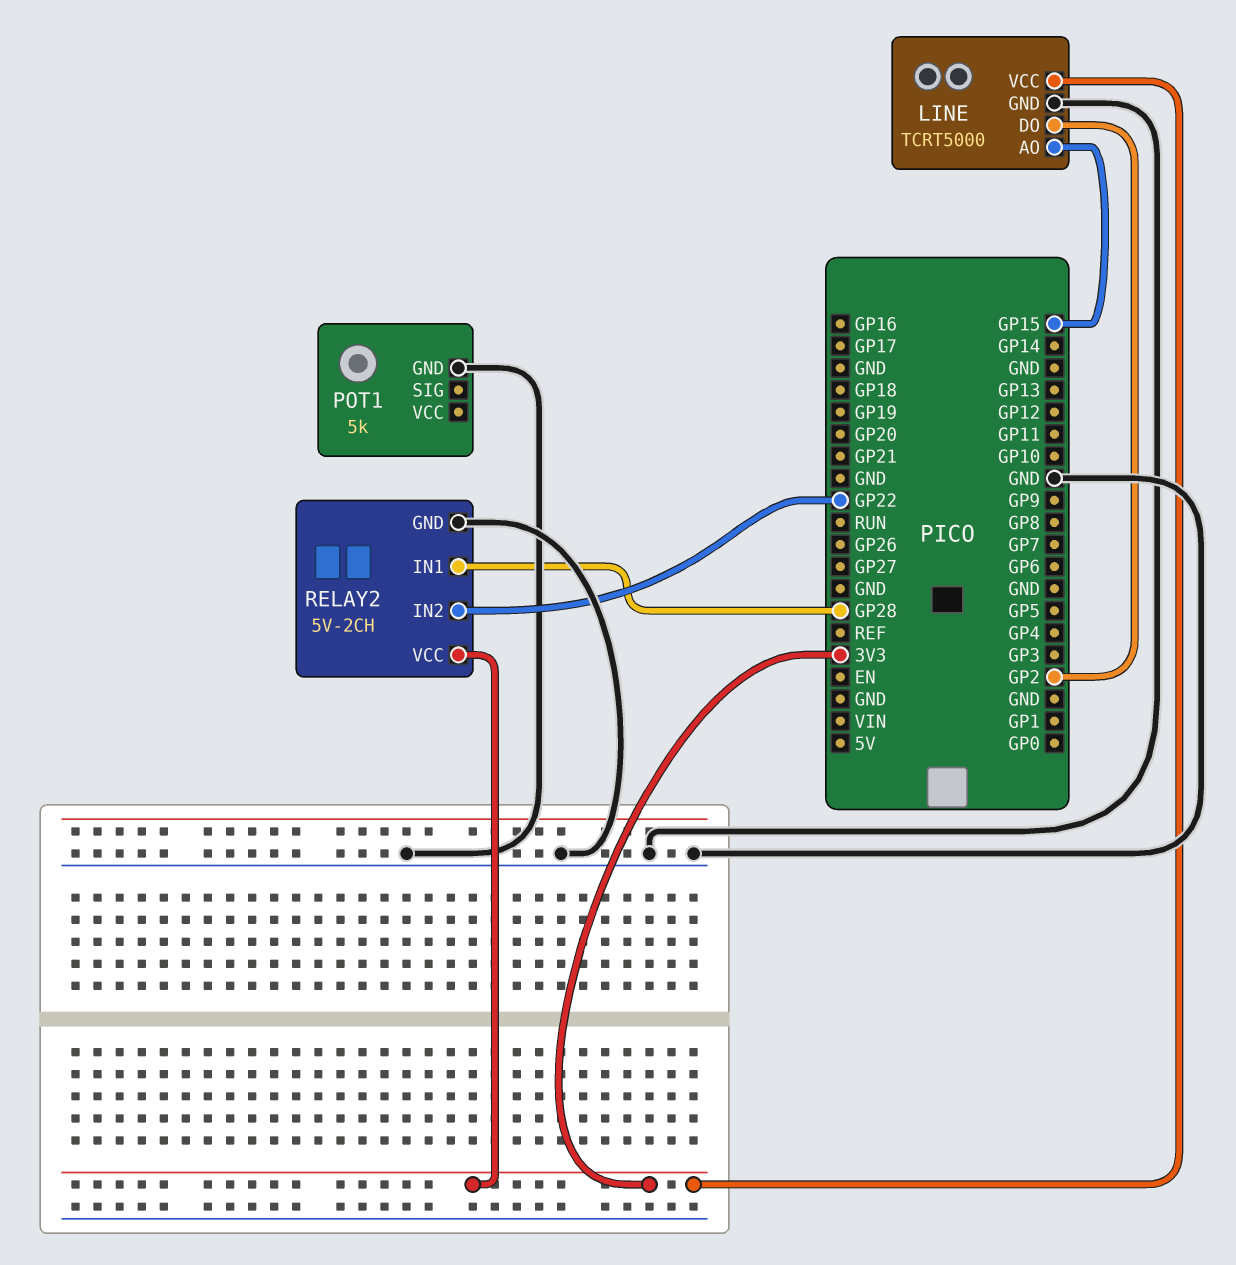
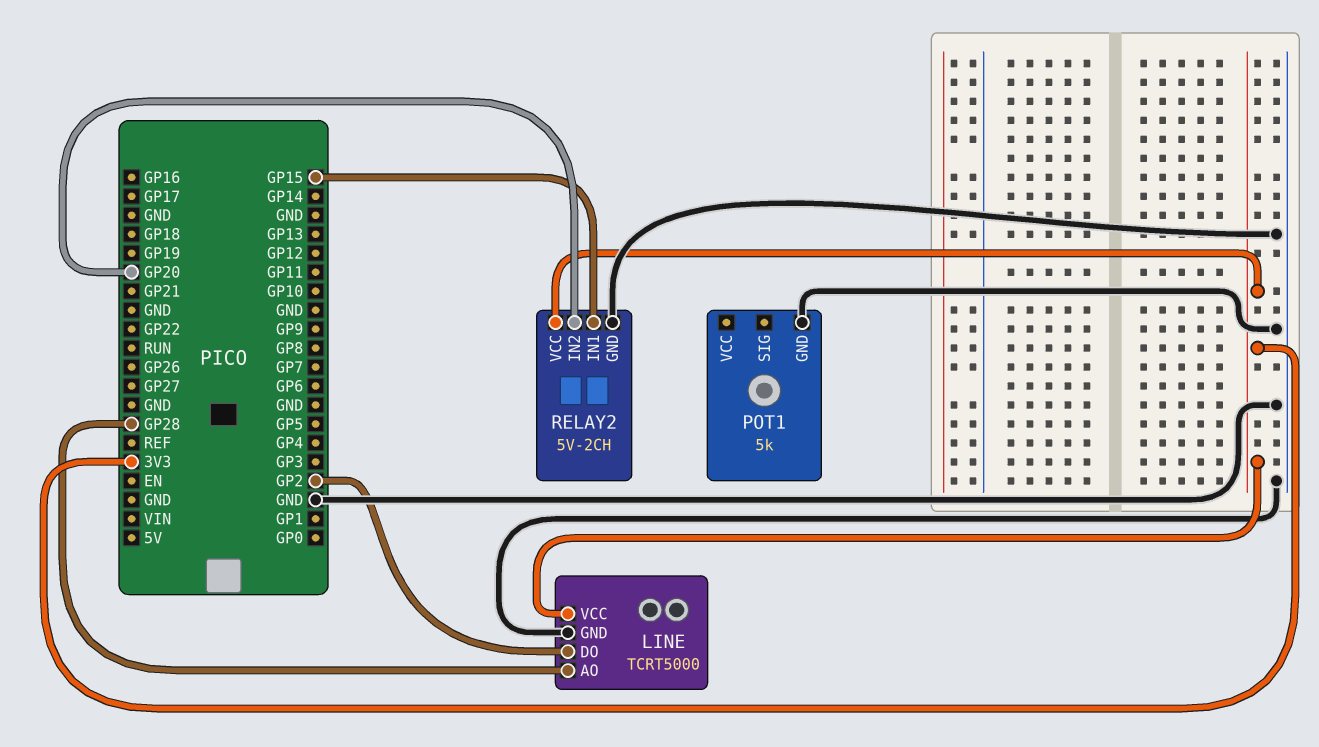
LINE pin AO: GP15 -> GP28
RELAY2 pin IN1: GP28 -> GP15
RELAY2 pin IN2: GP22 -> GP20

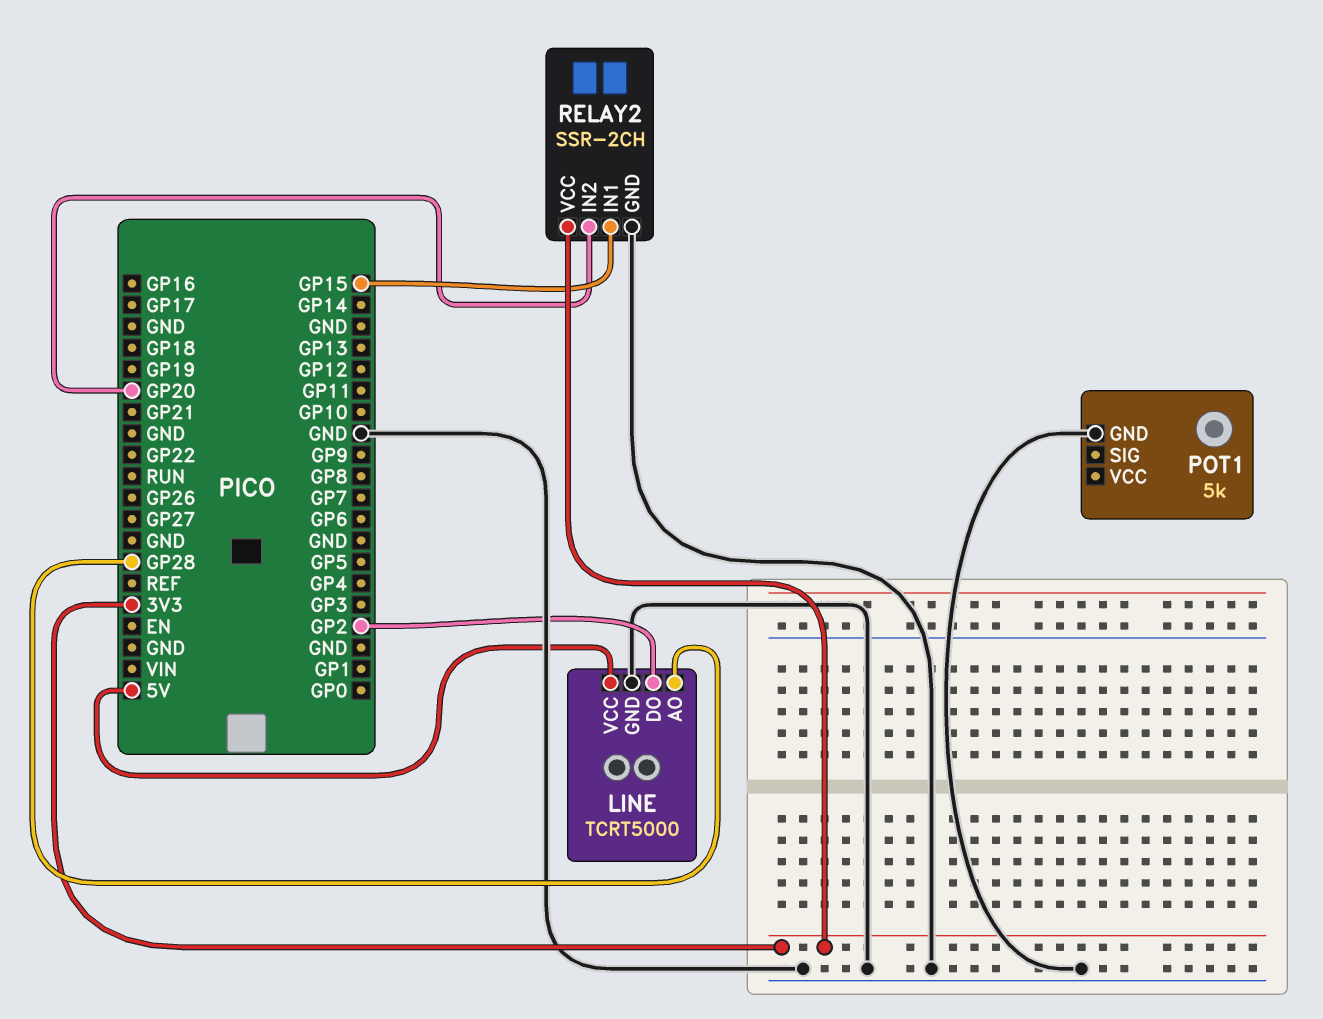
LINE pin VCC: 3V3 -> 5V
RELAY2: 5V-2CH -> SSR-2CH

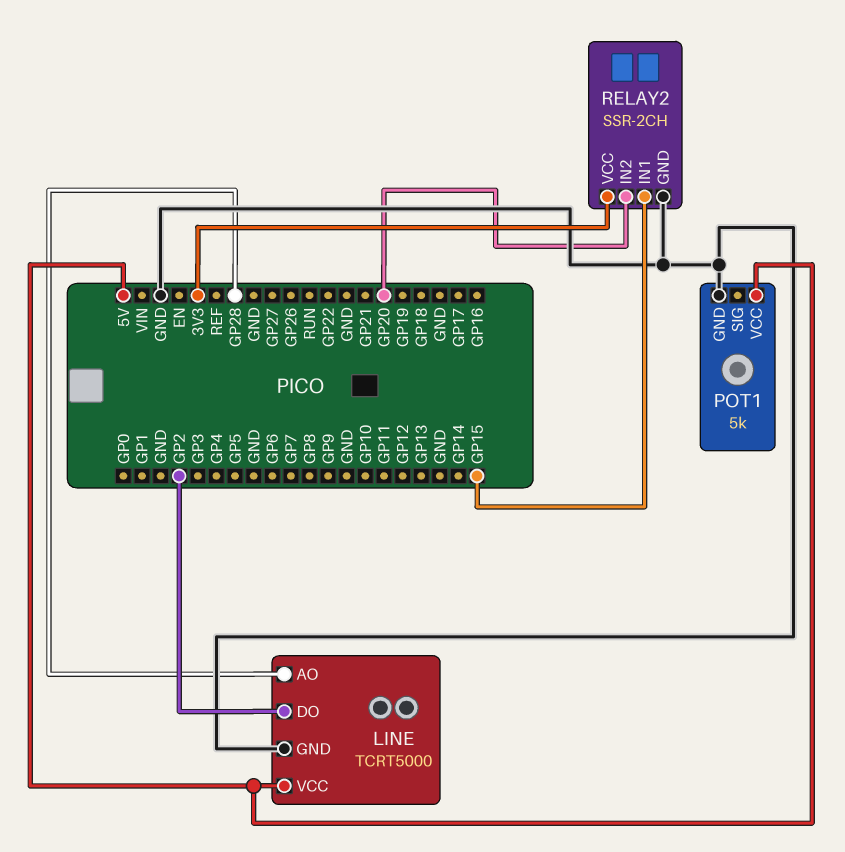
POT1 pin VCC: none -> 5V

